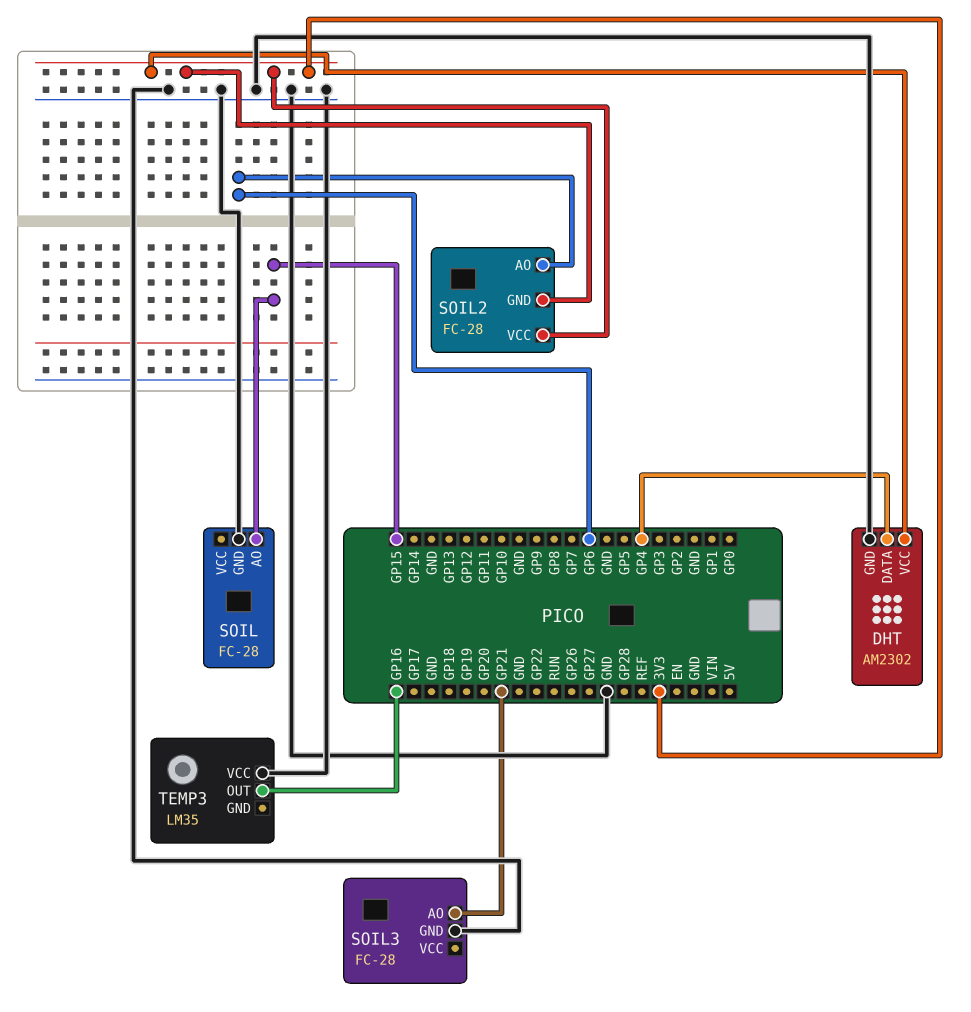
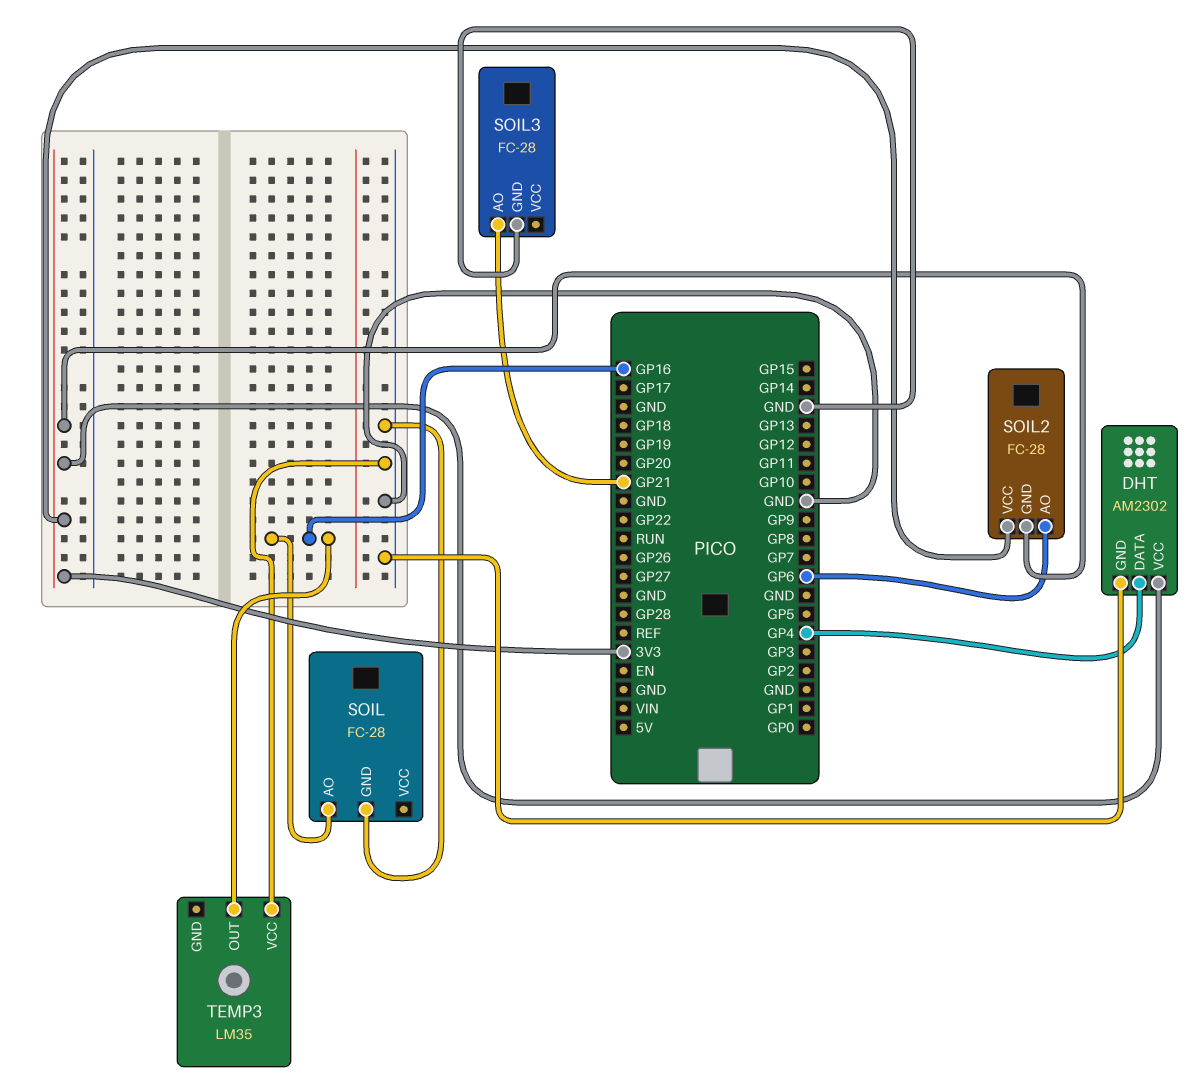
SOIL pin AO: GP15 -> GP16

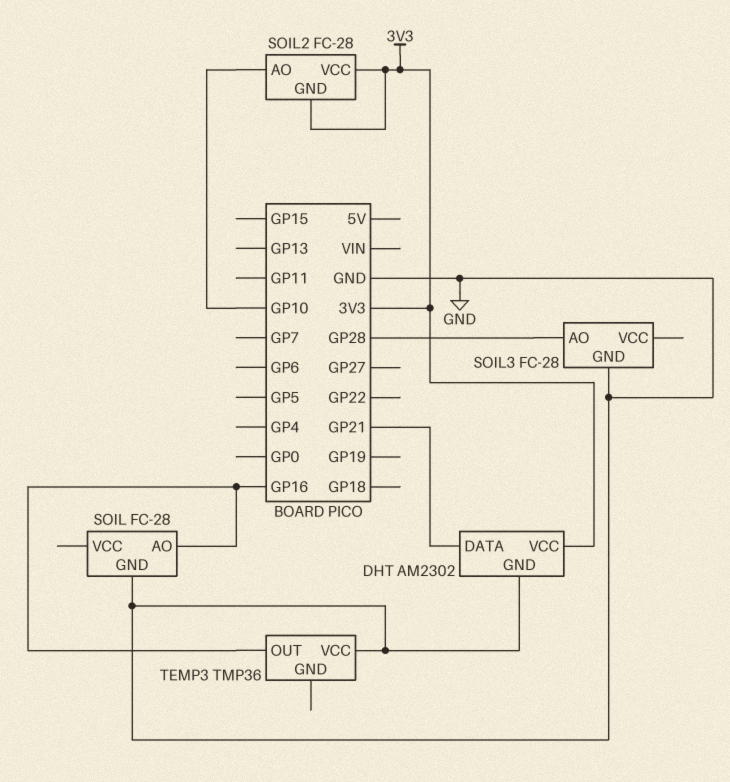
DHT pin DATA: GP4 -> GP21
SOIL2 pin AO: GP6 -> GP10
SOIL3 pin AO: GP21 -> GP28
TEMP3: LM35 -> TMP36

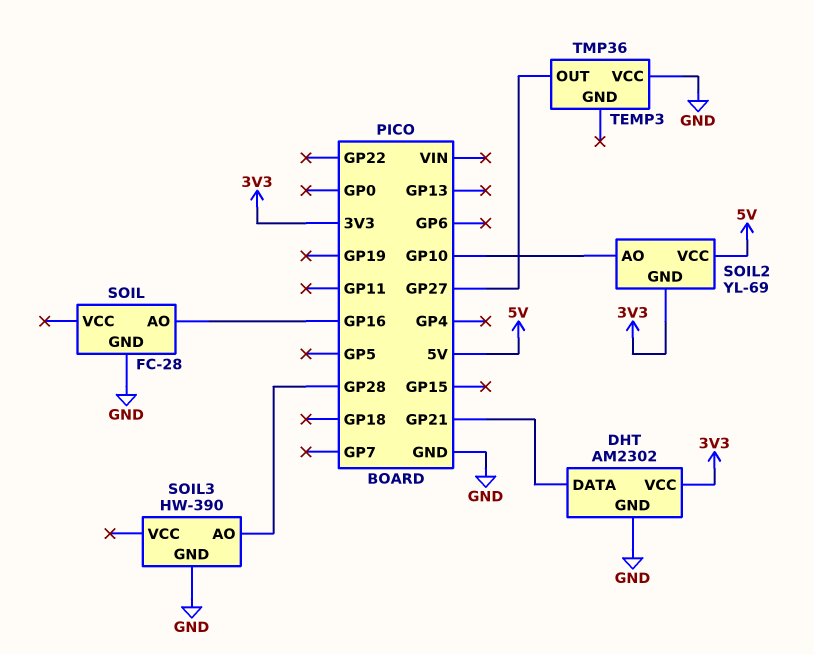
SOIL2: FC-28 -> YL-69
SOIL2 pin VCC: 3V3 -> 5V
SOIL3: FC-28 -> HW-390
TEMP3 pin OUT: GP16 -> GP27

